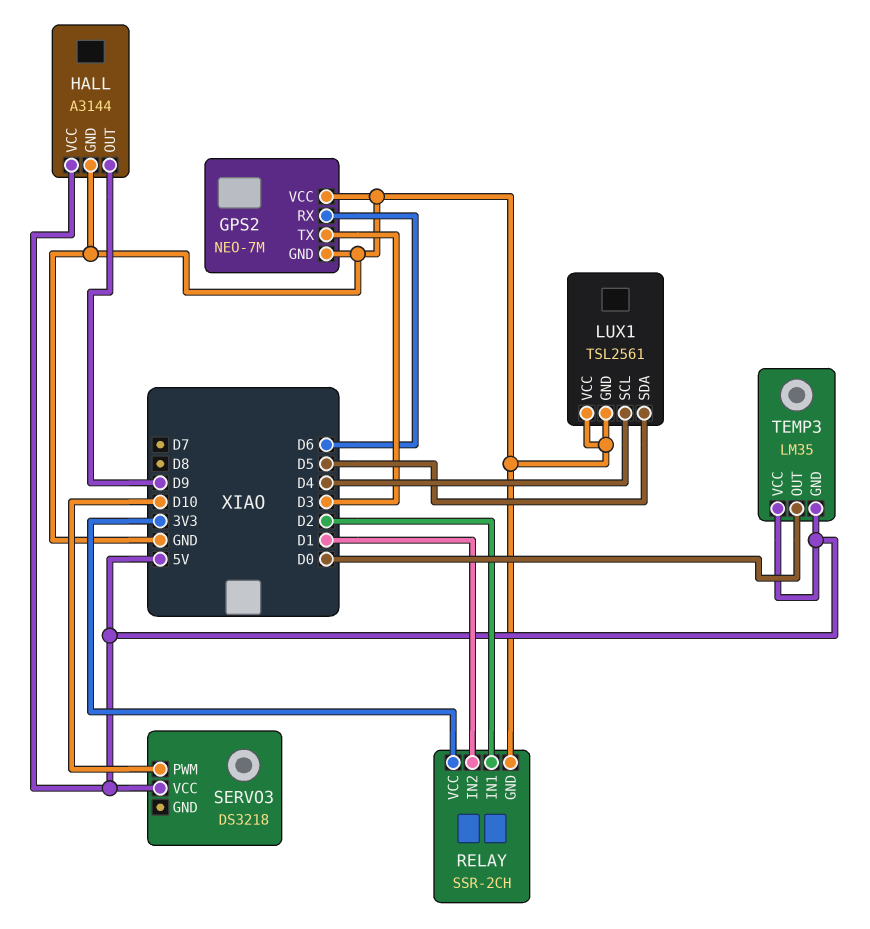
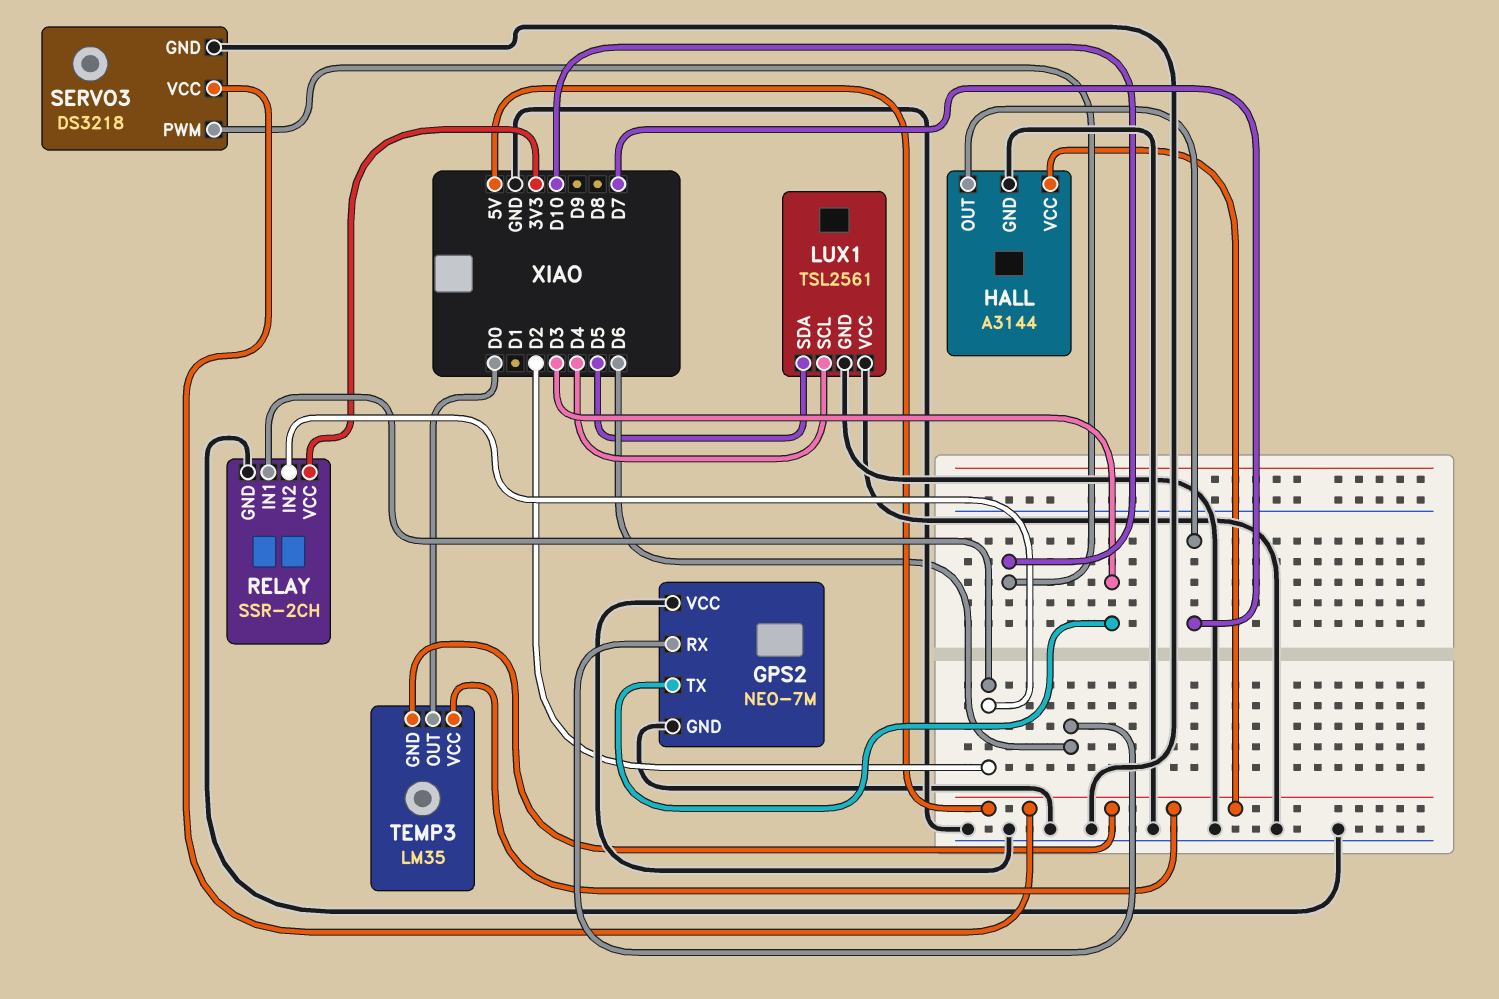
HALL pin OUT: D9 -> D7
RELAY pin IN2: D1 -> D2
SERVO3 pin GND: none -> GND

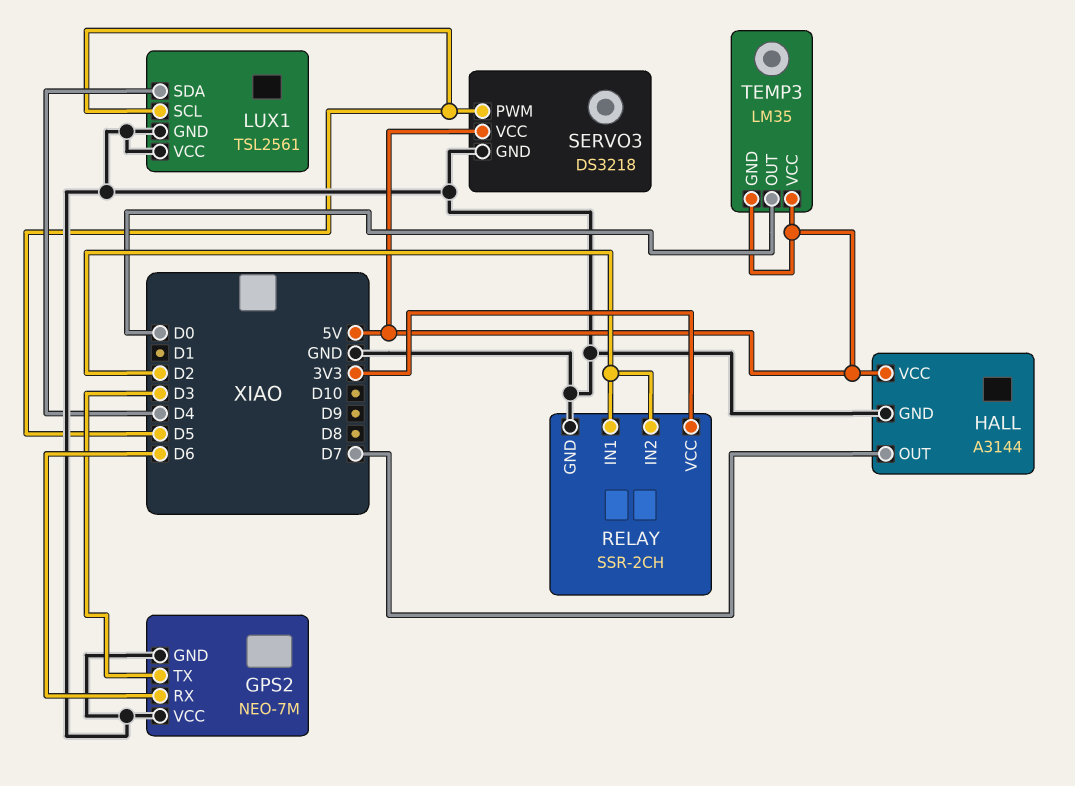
LUX1 pin SCL: D4 -> D5
LUX1 pin SDA: D5 -> D4
SERVO3 pin PWM: D10 -> D5

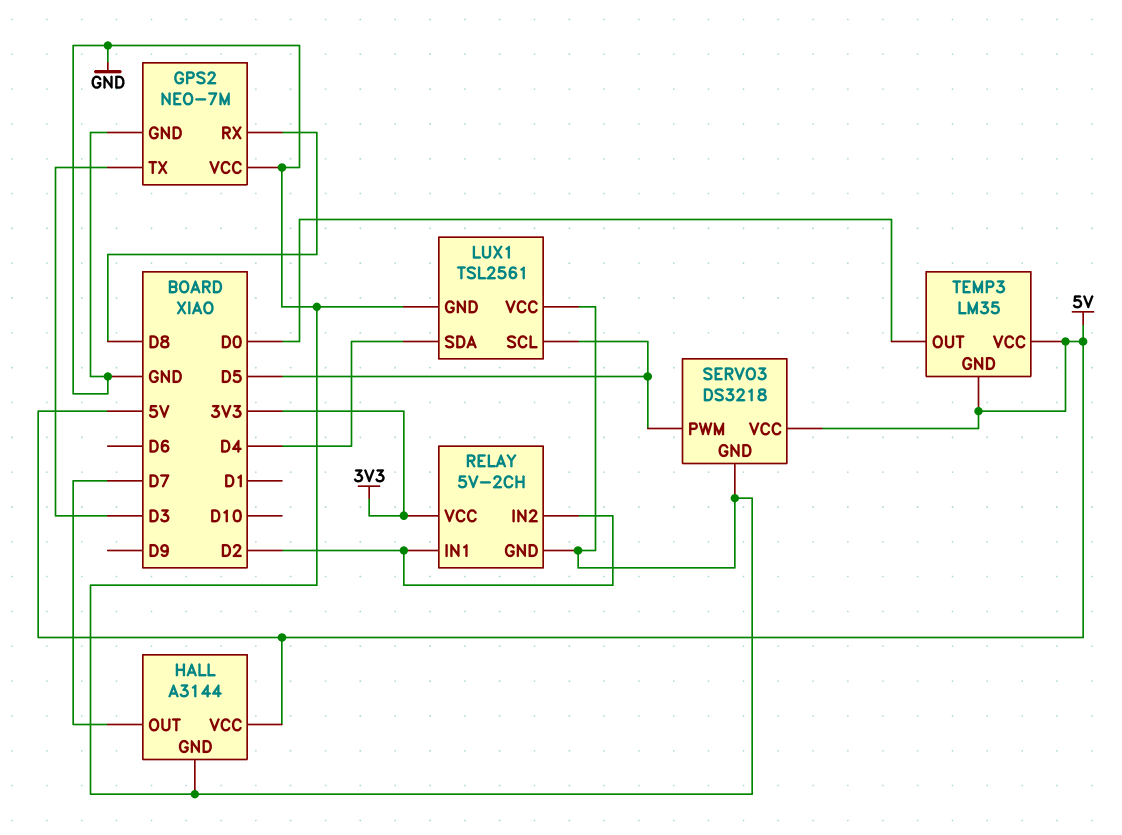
GPS2 pin RX: D6 -> D8
RELAY: SSR-2CH -> 5V-2CH

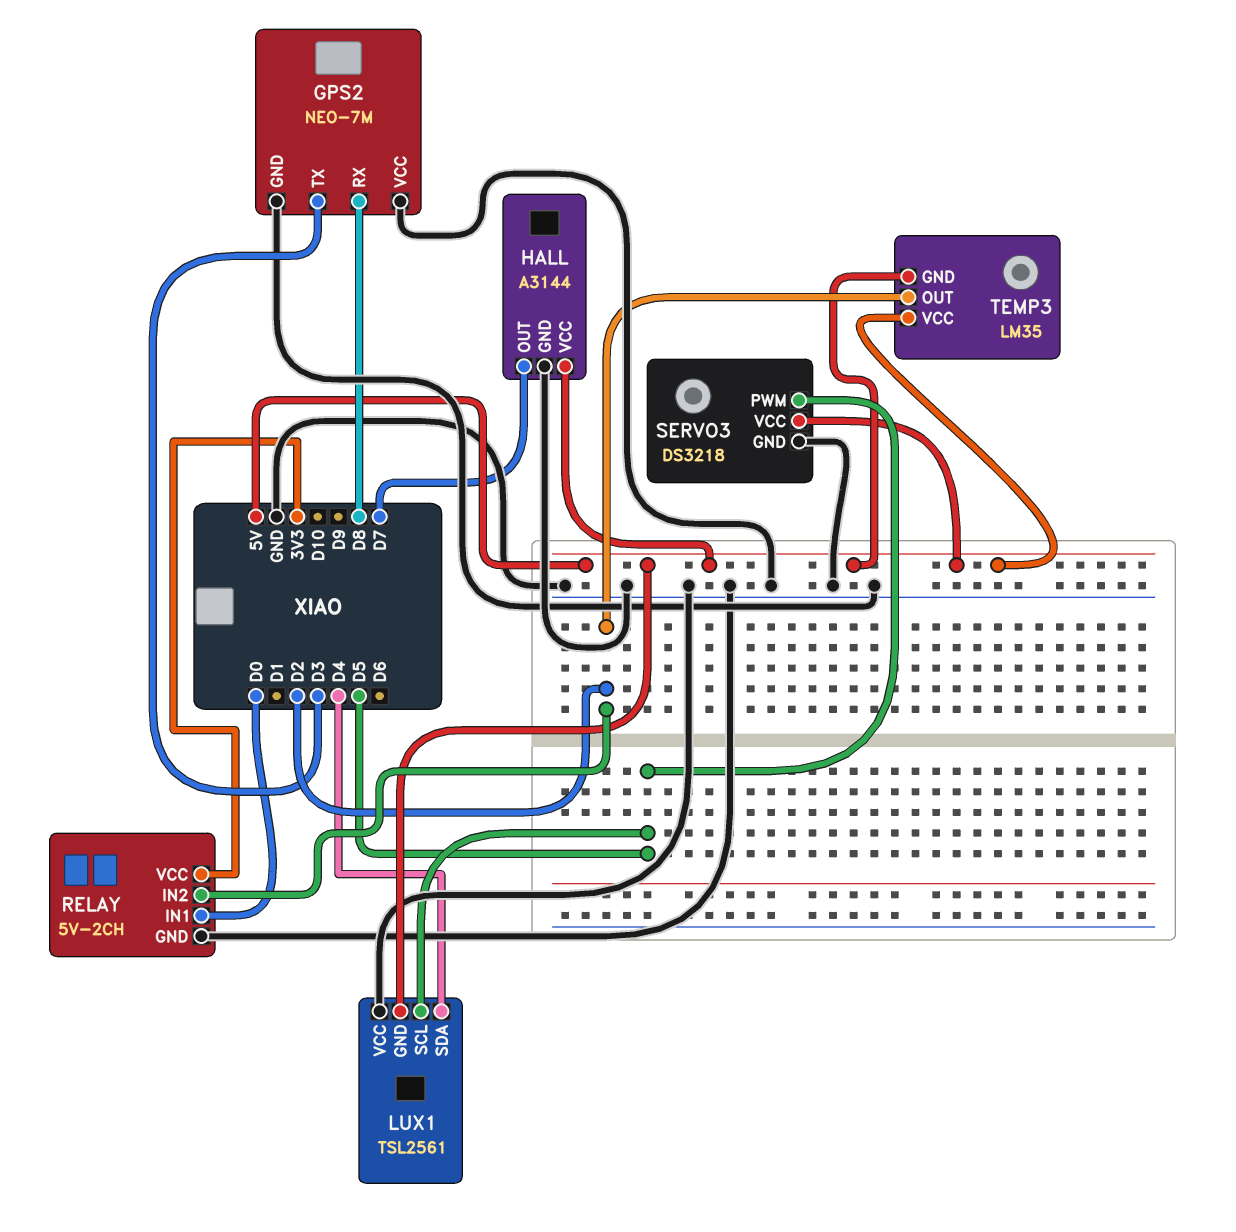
LUX1 pin GND: GND -> 5V
RELAY pin IN1: D2 -> D0
TEMP3 pin OUT: D0 -> D2

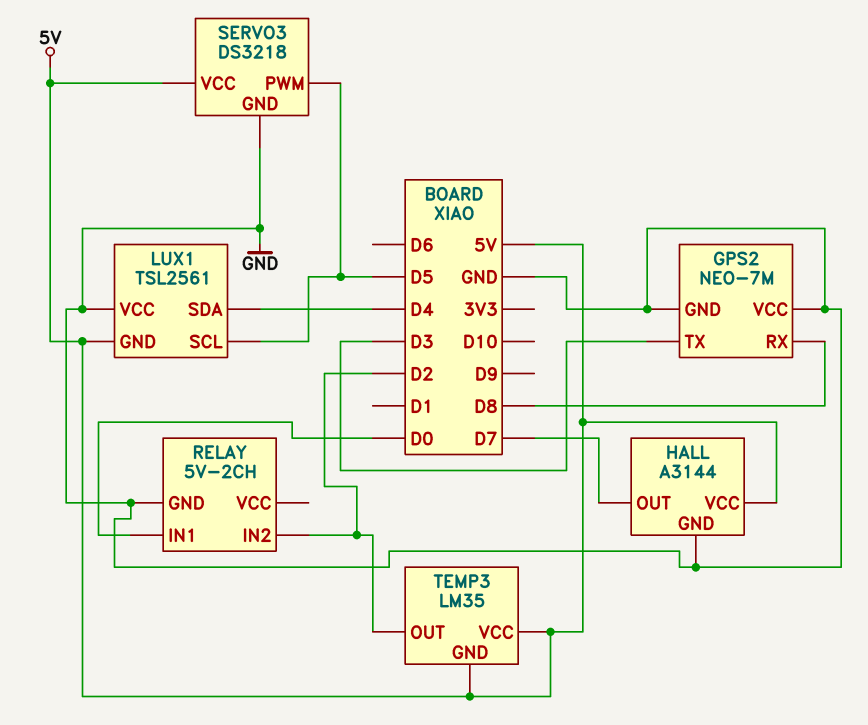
RELAY pin VCC: 3V3 -> none

